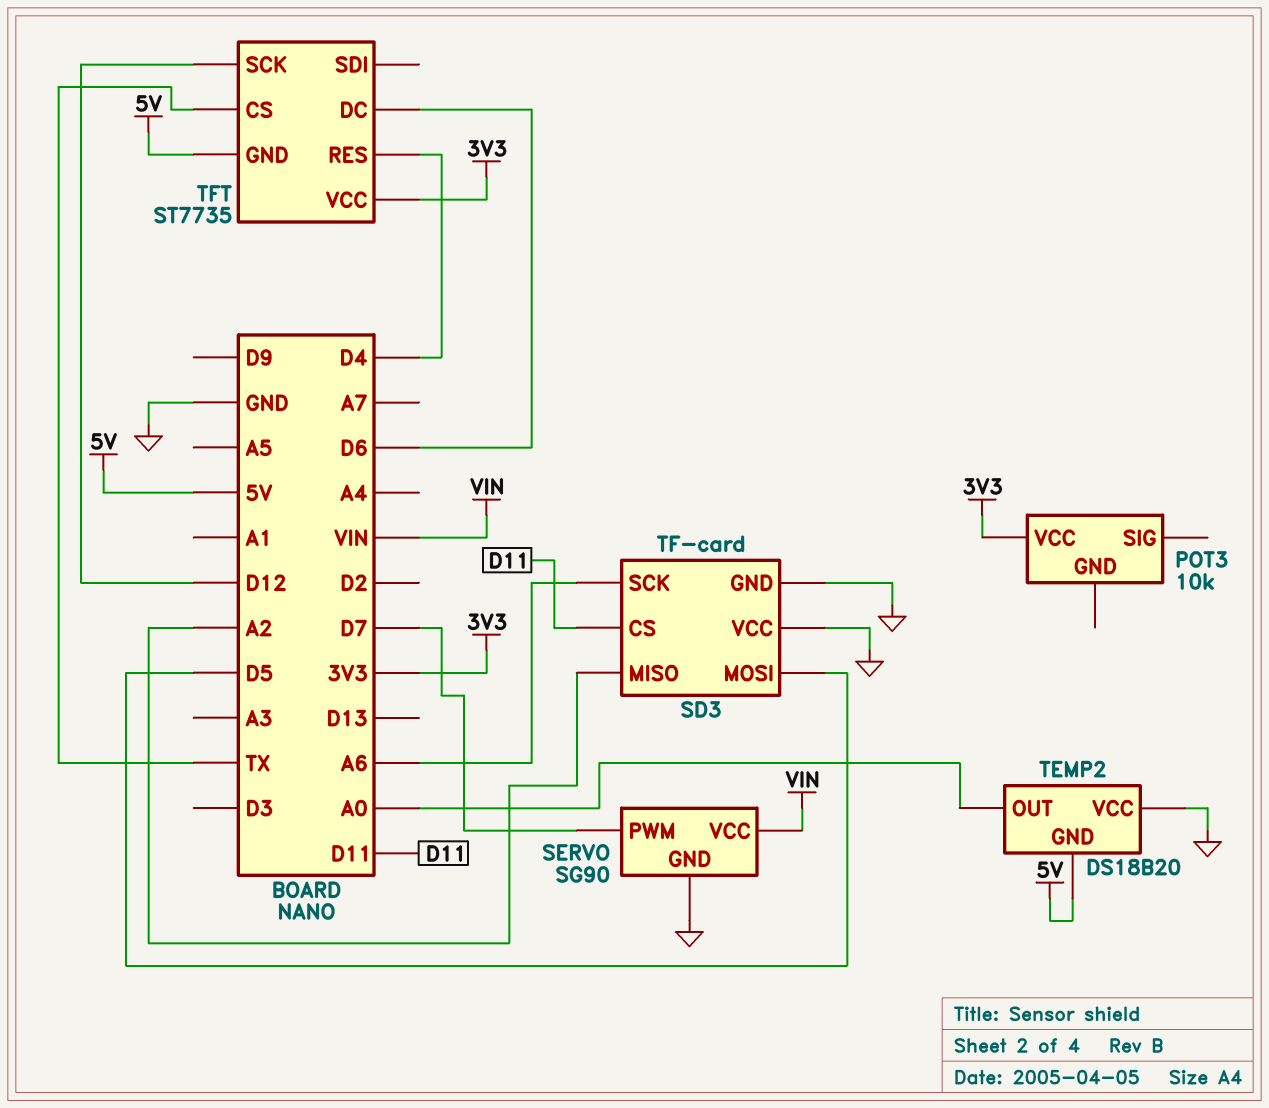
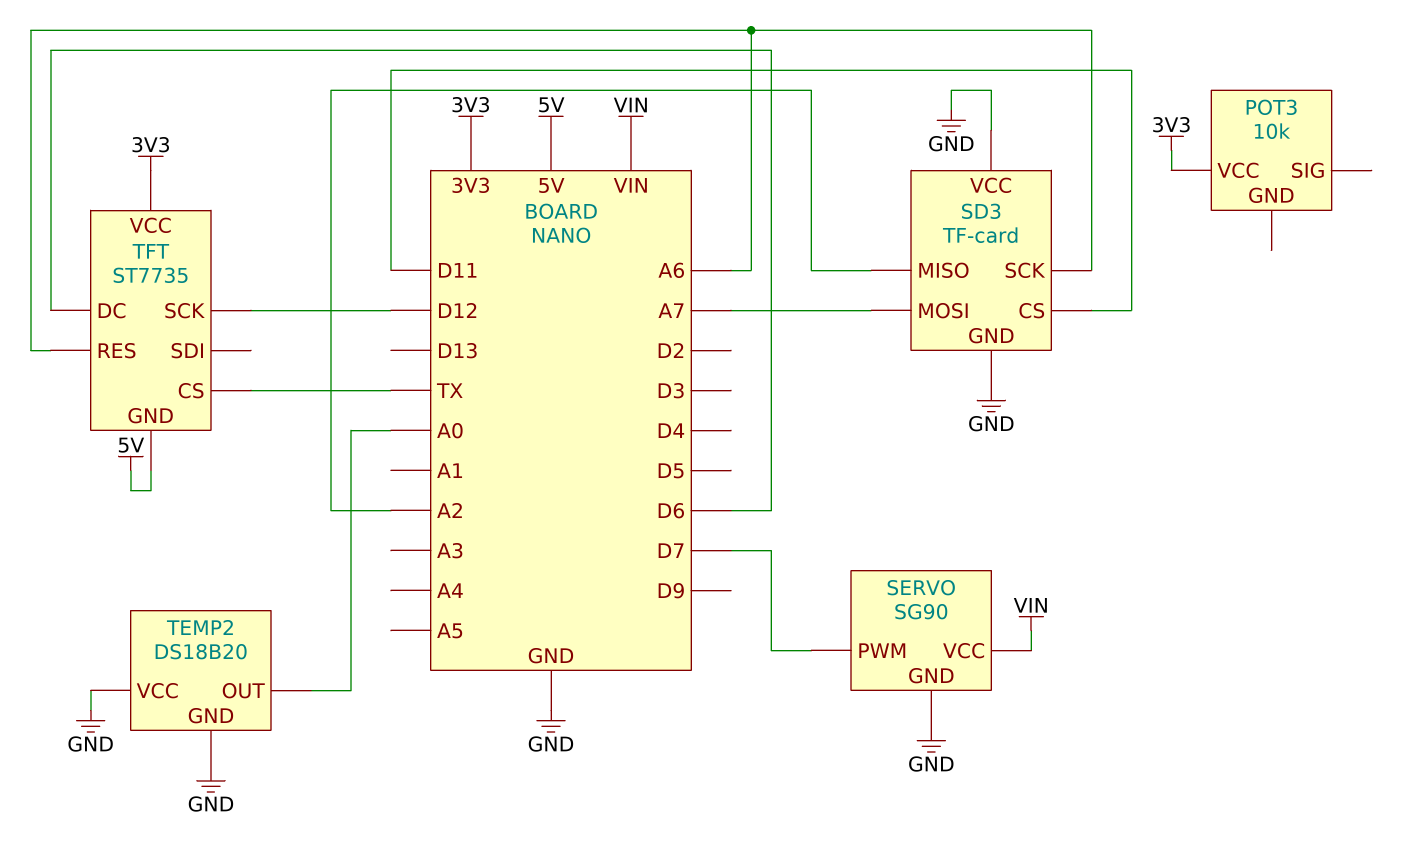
SD3 pin MOSI: D5 -> A7
TEMP2 pin GND: 5V -> GND
TFT pin RES: D4 -> A6

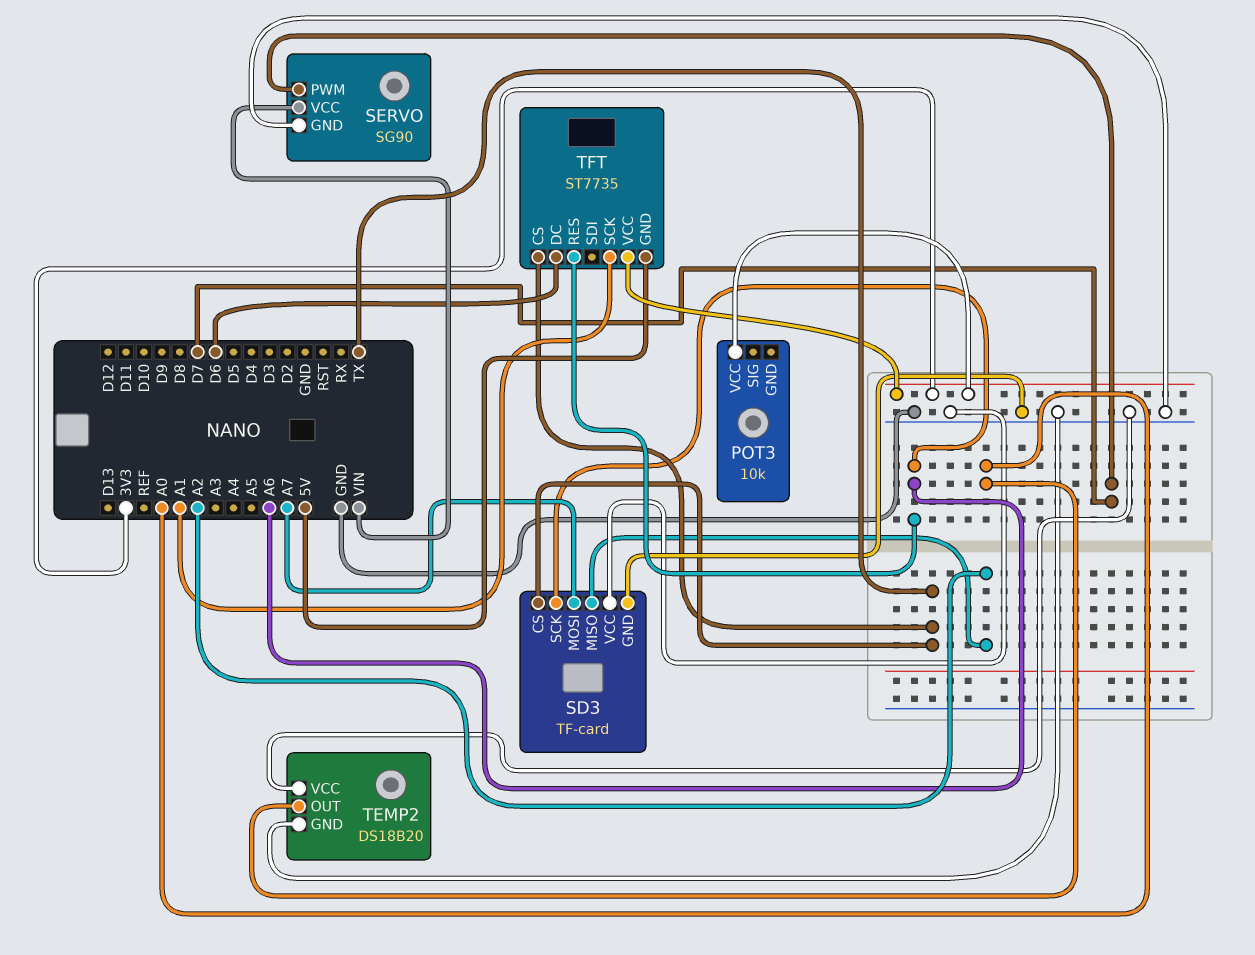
SD3 pin CS: D11 -> TX
TFT pin SCK: D12 -> A1

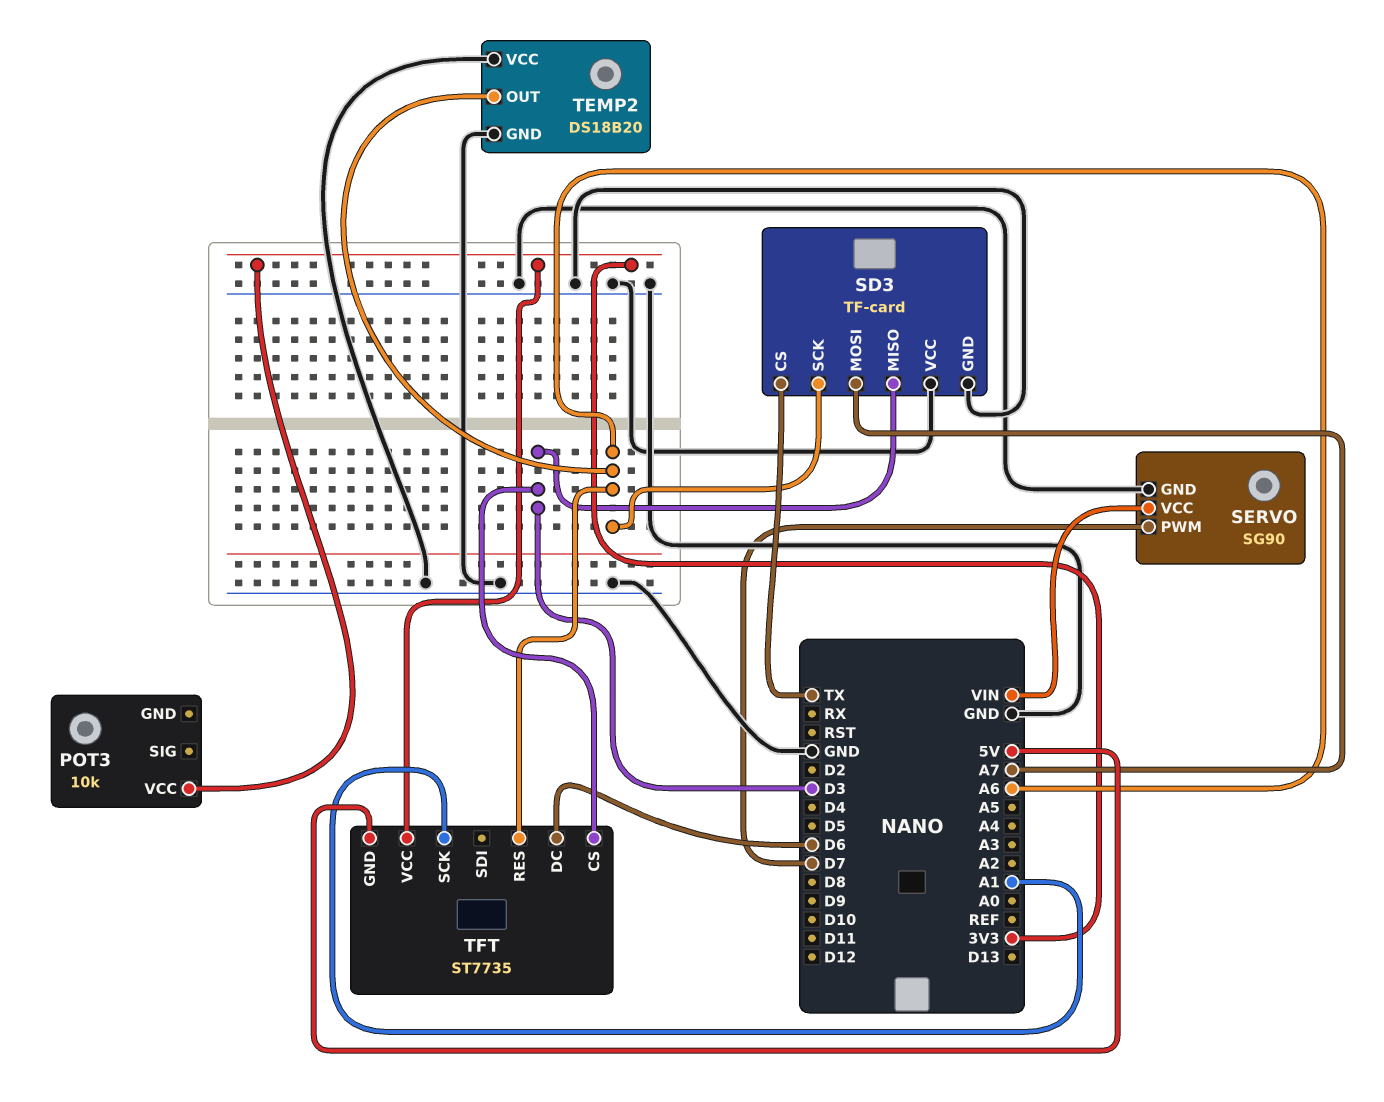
SD3 pin MISO: A2 -> D3
TEMP2 pin OUT: A0 -> A6
TFT pin CS: TX -> D3

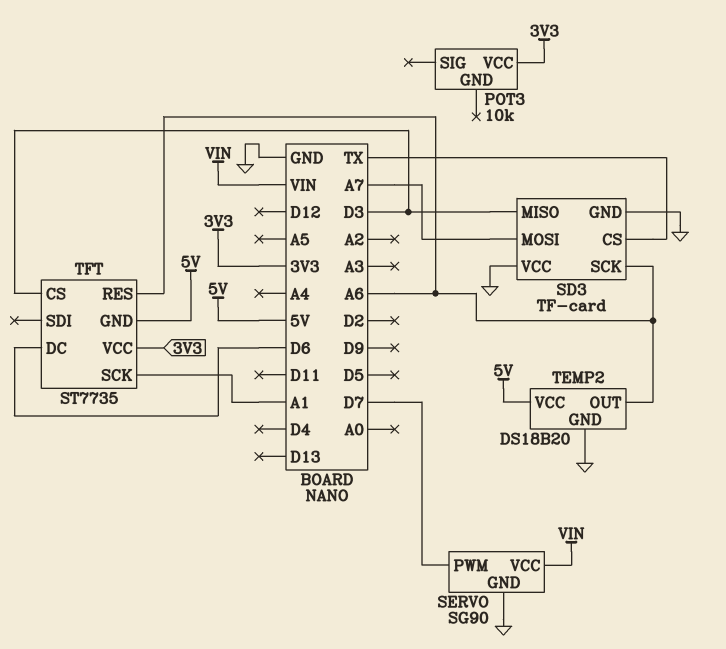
TEMP2 pin VCC: GND -> 5V

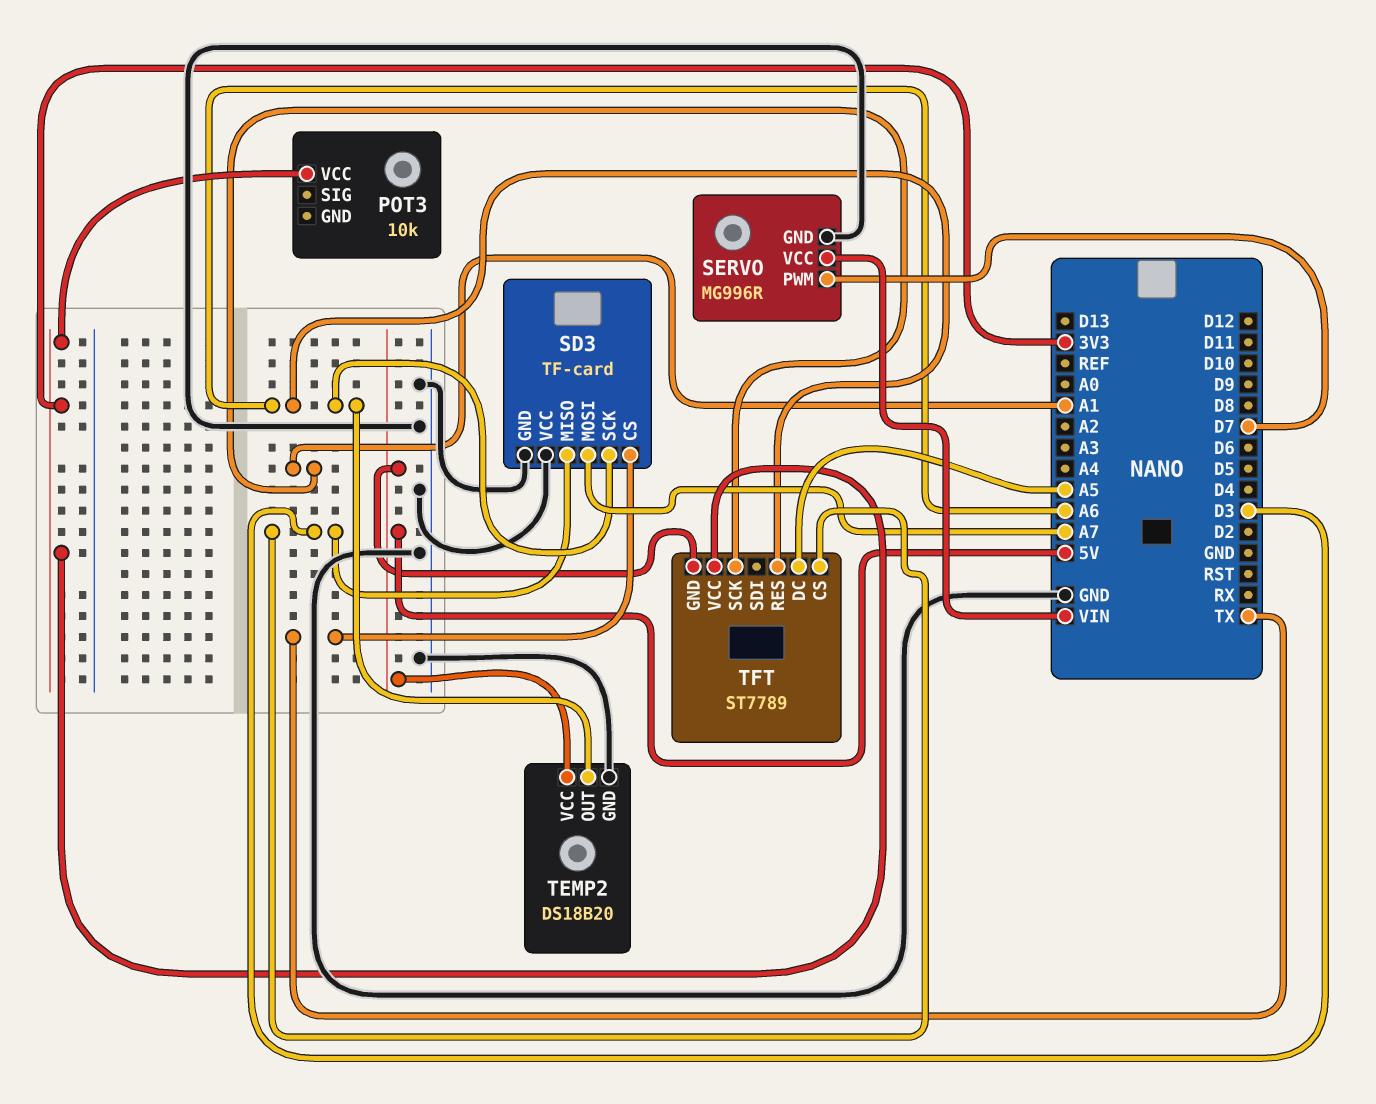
SERVO: SG90 -> MG996R
TFT: ST7735 -> ST7789
TFT pin DC: D6 -> A5

